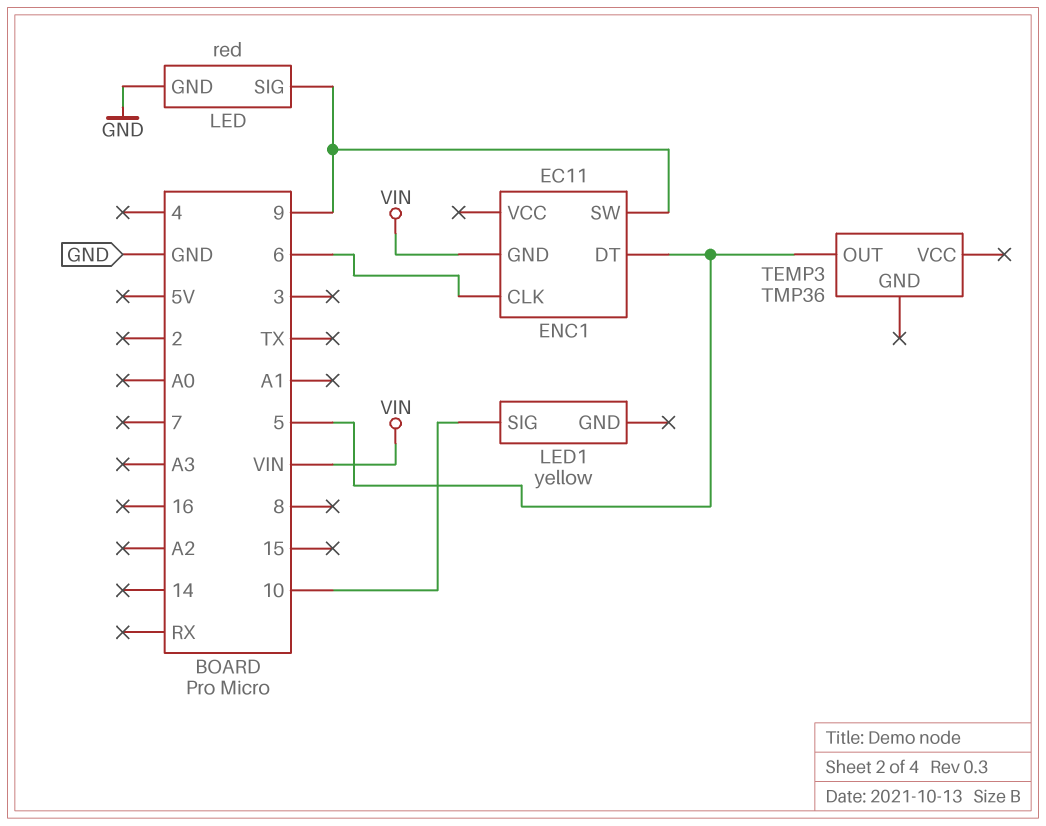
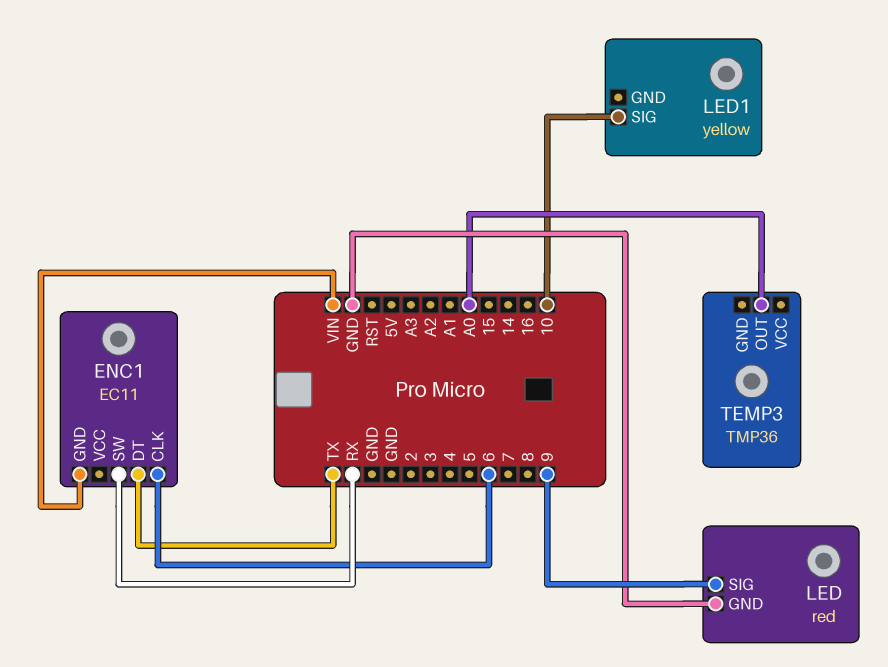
ENC1 pin DT: 5 -> TX
ENC1 pin SW: 9 -> RX
TEMP3 pin OUT: 5 -> A0

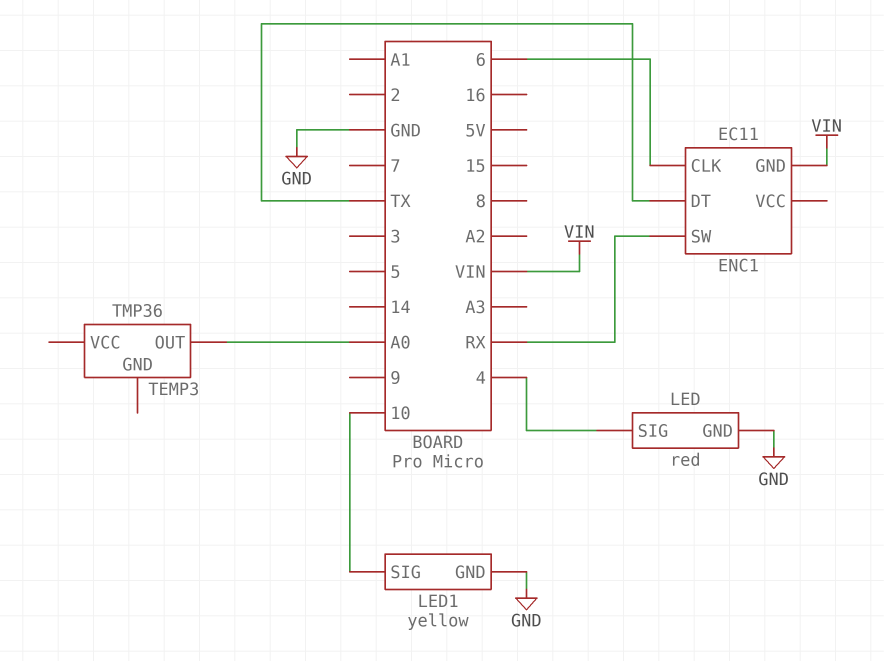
LED pin SIG: 9 -> 4
LED1 pin GND: none -> GND

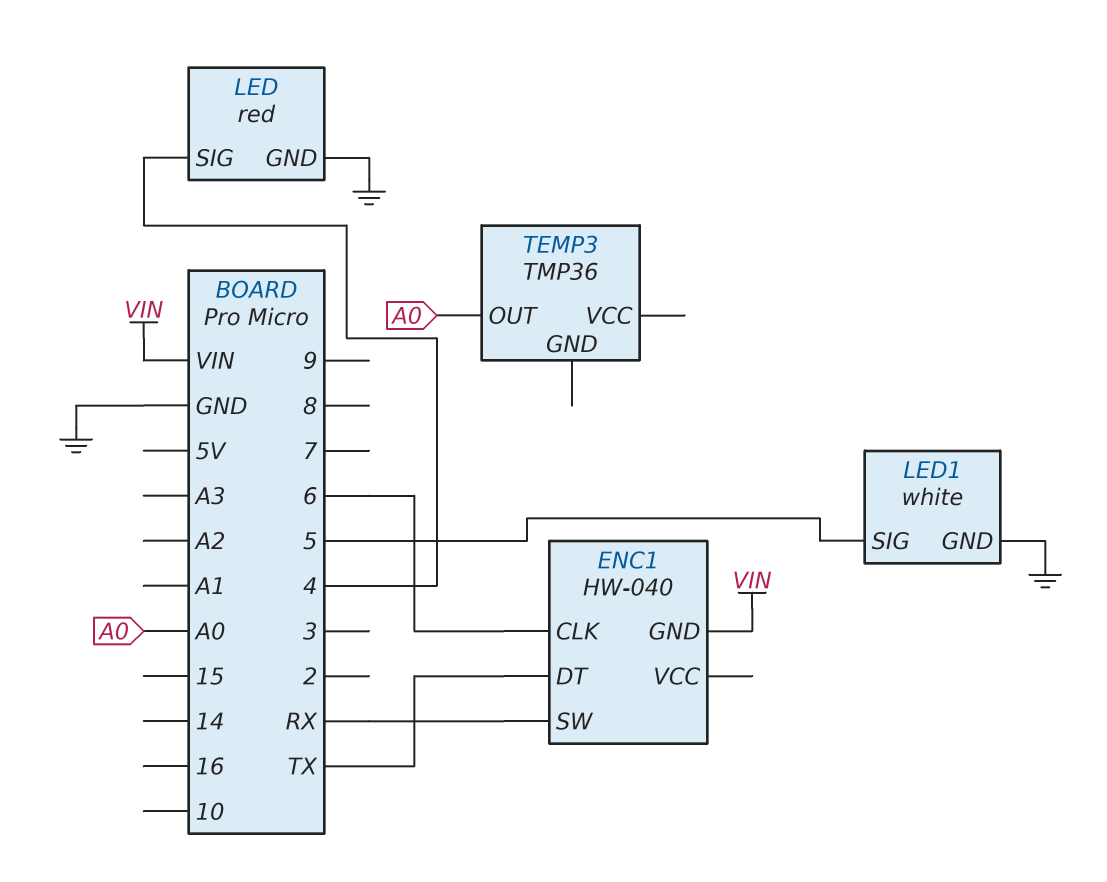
ENC1: EC11 -> HW-040
LED1: yellow -> white
LED1 pin SIG: 10 -> 5

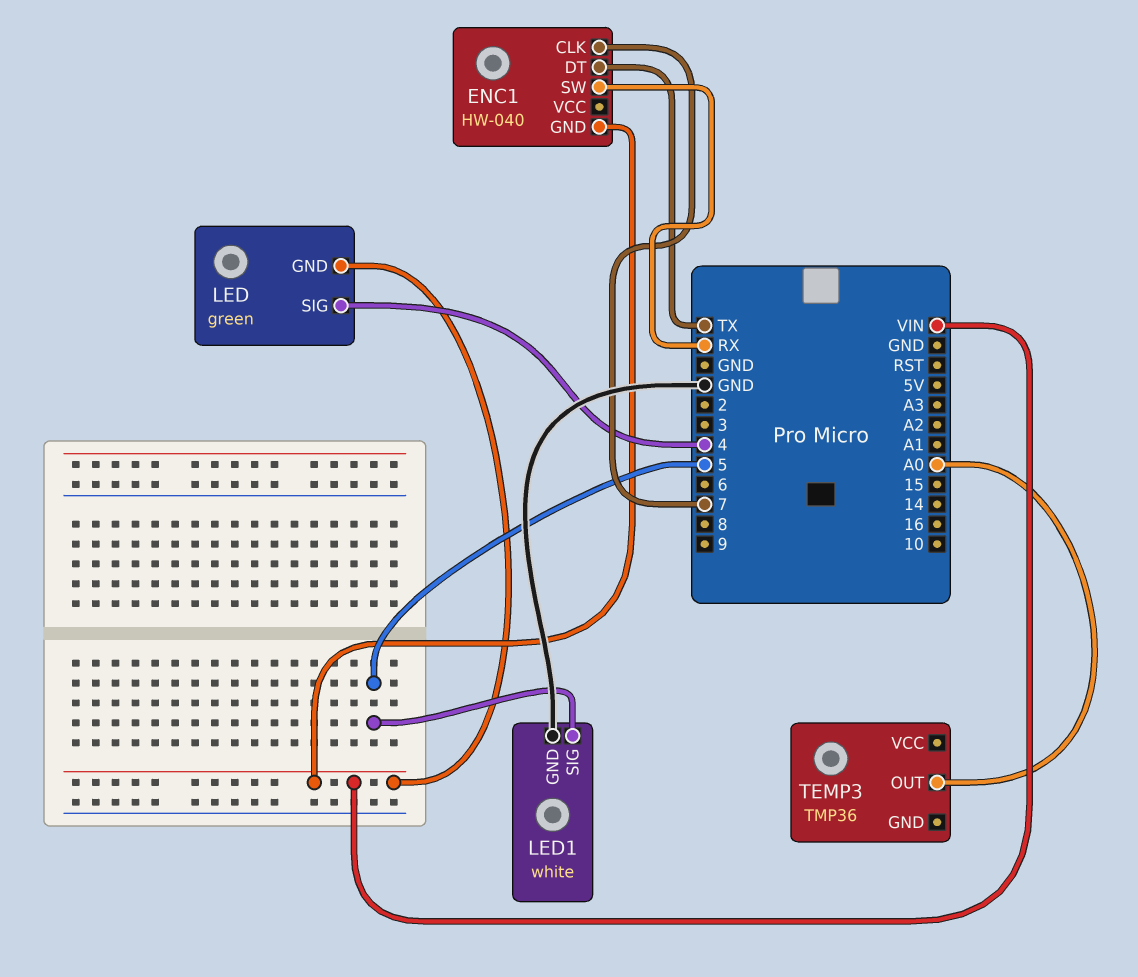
ENC1 pin CLK: 6 -> 7
LED: red -> green
LED pin GND: GND -> VIN

